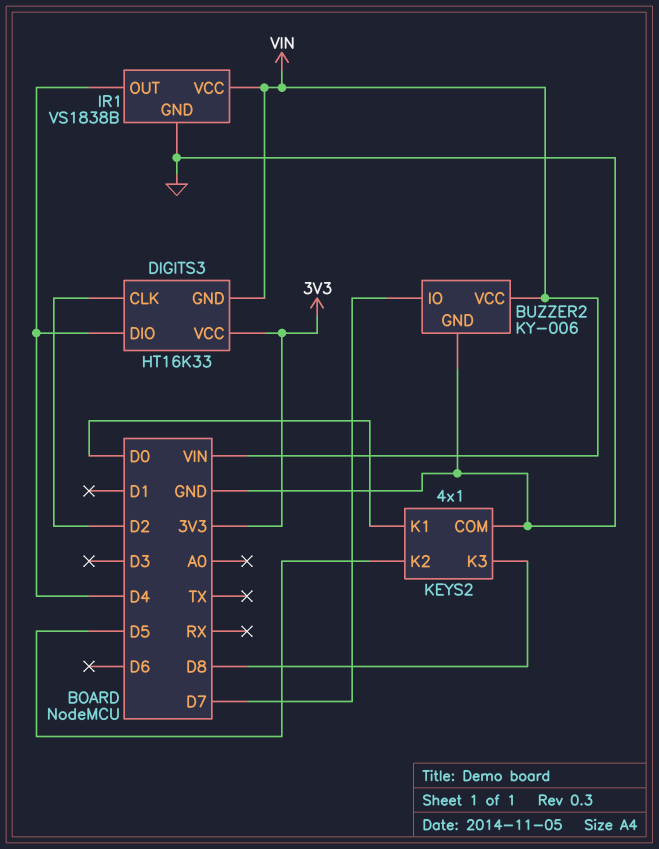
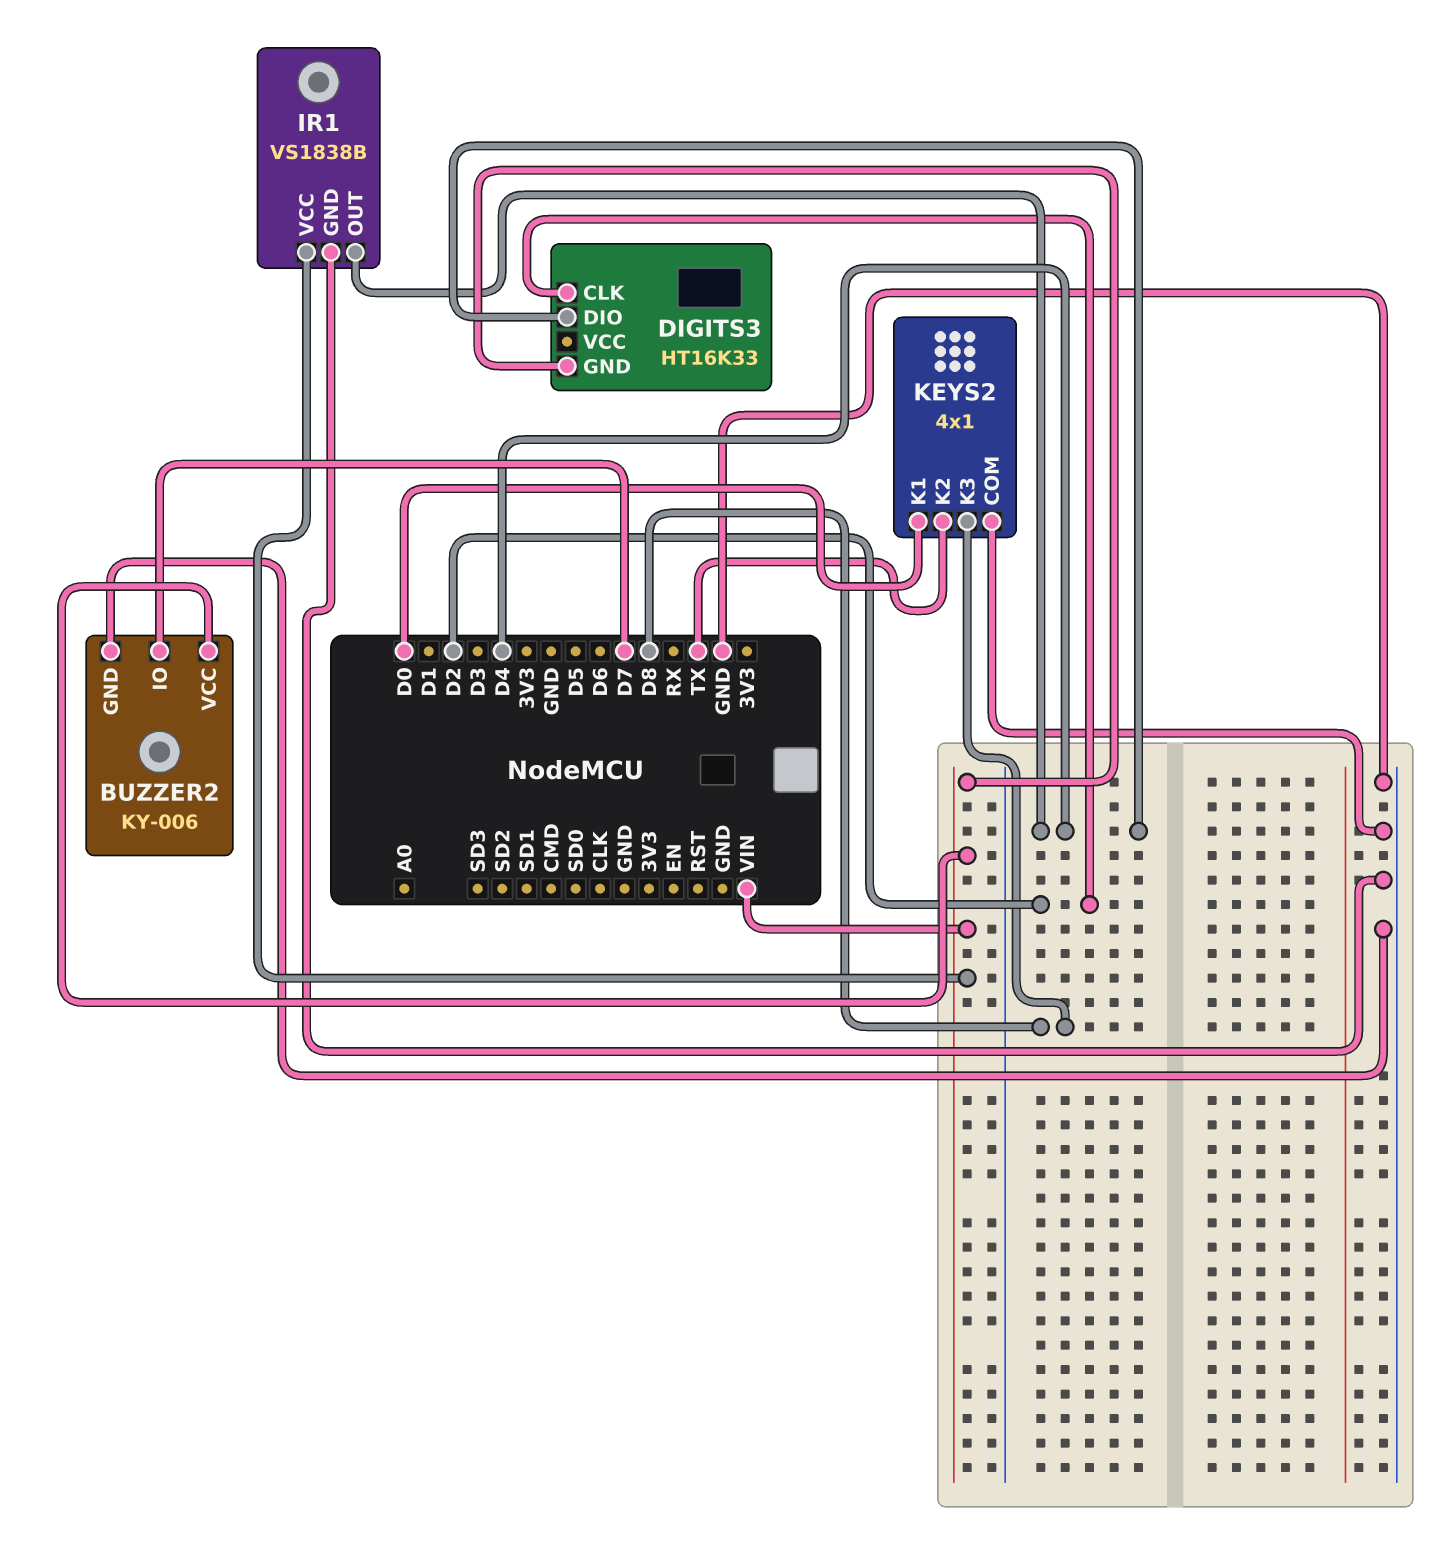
DIGITS3 pin VCC: 3V3 -> none
KEYS2 pin K2: D5 -> TX

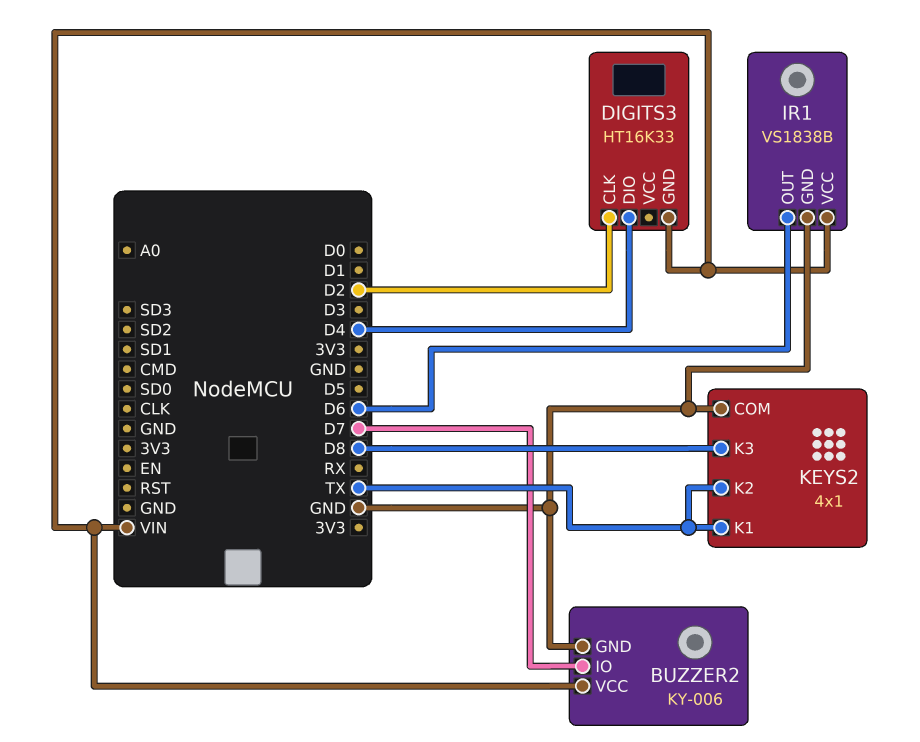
IR1 pin OUT: D4 -> D6
KEYS2 pin K1: D0 -> TX

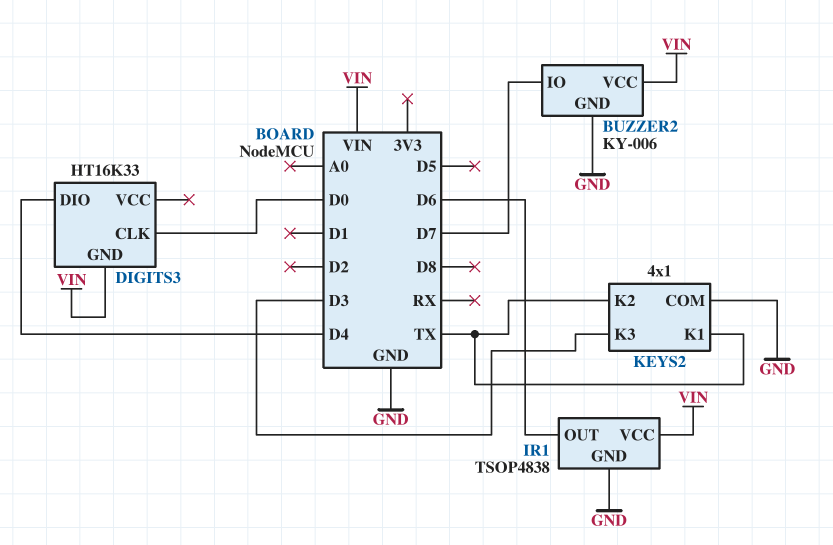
DIGITS3 pin CLK: D2 -> D0
IR1: VS1838B -> TSOP4838
KEYS2 pin K3: D8 -> D3

